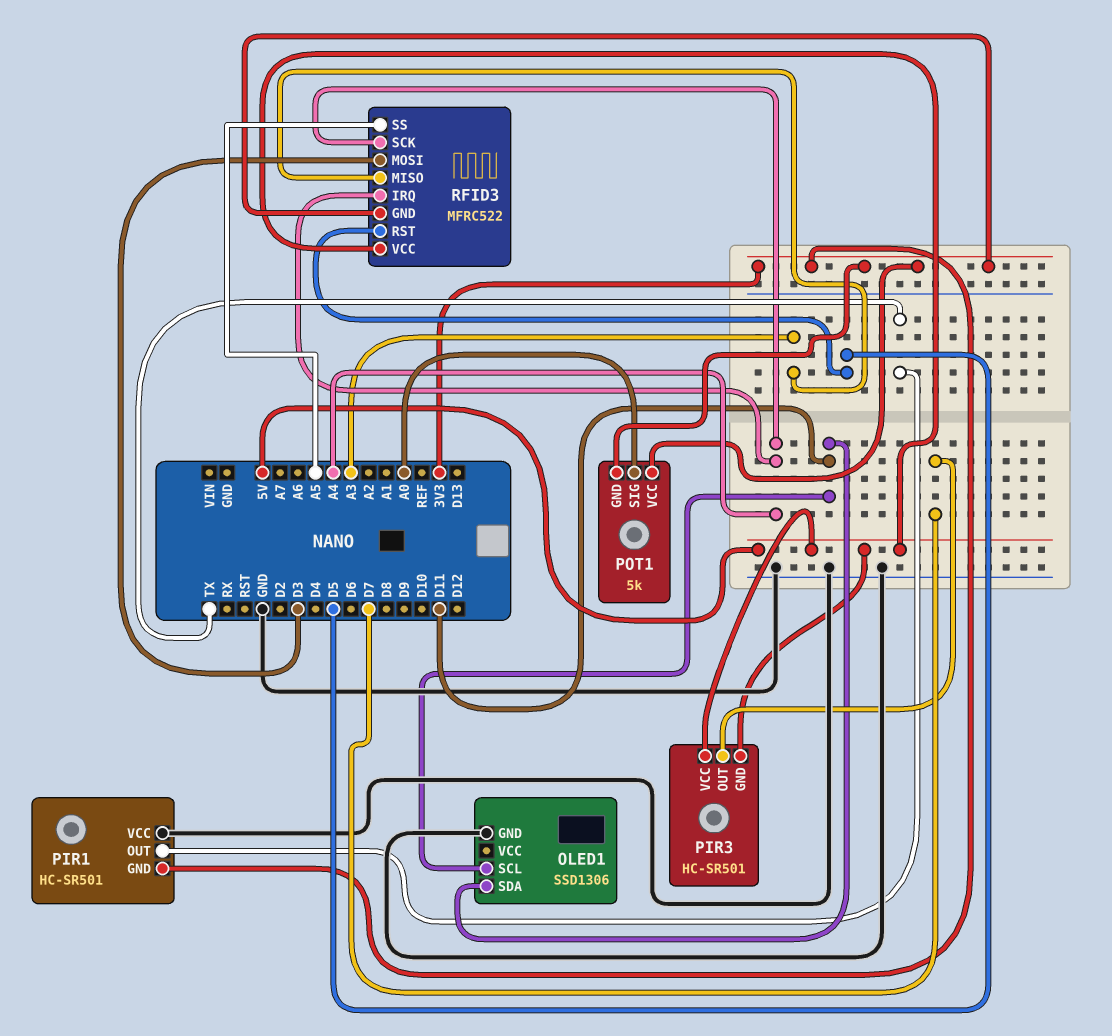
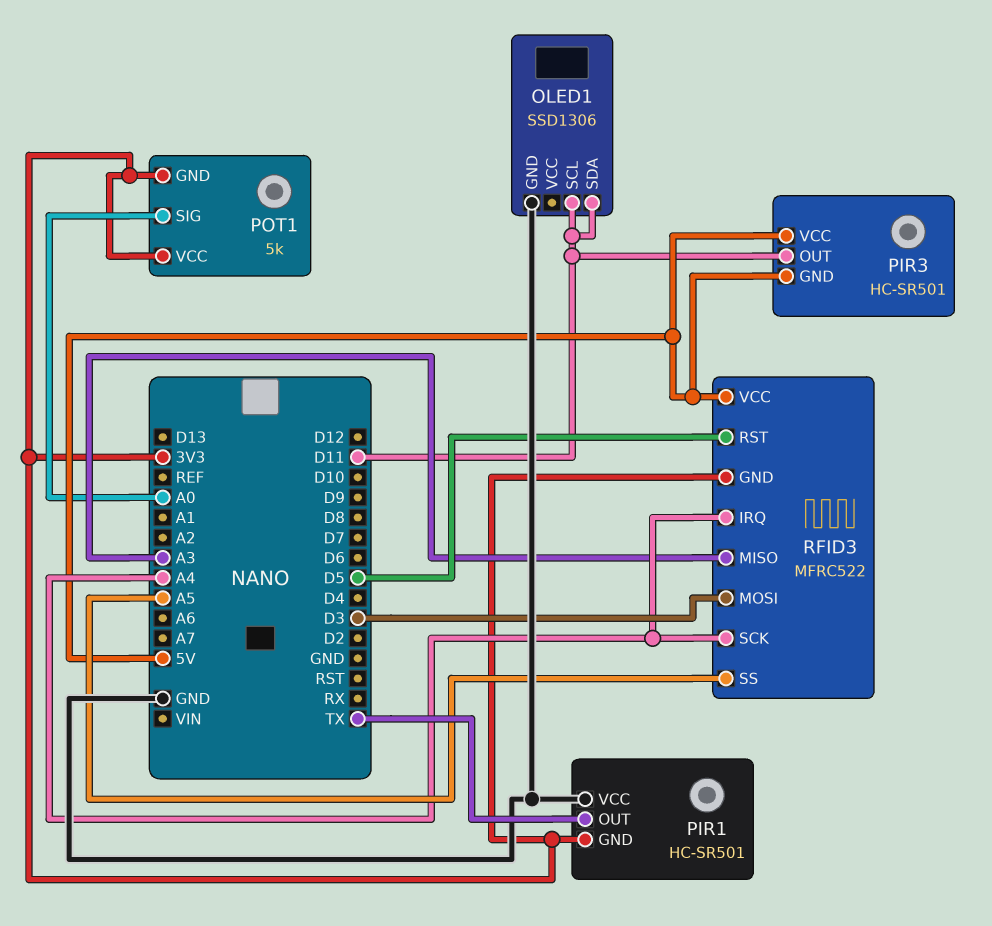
PIR3 pin OUT: D7 -> D11

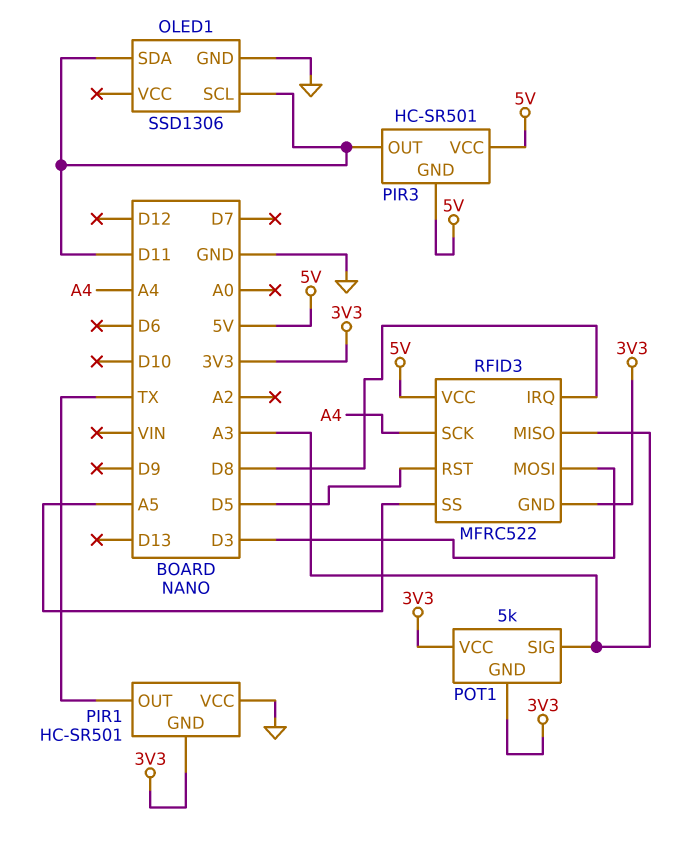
POT1 pin SIG: A0 -> A3
RFID3 pin IRQ: A4 -> D8

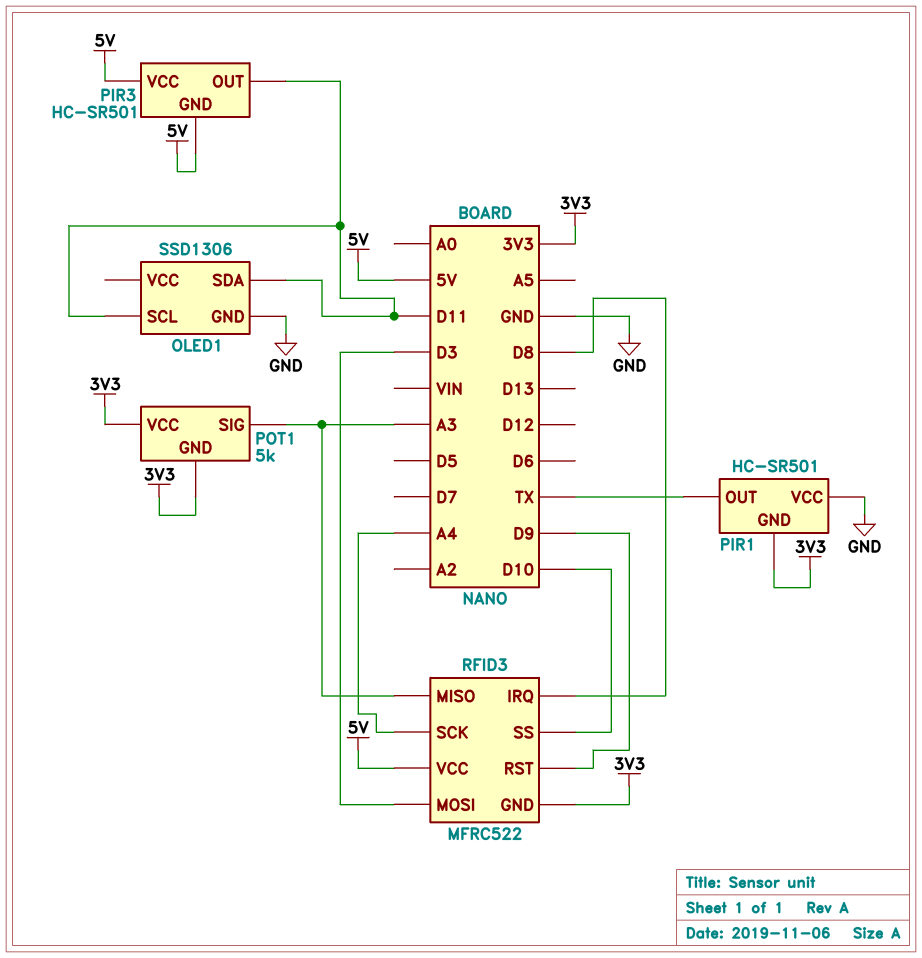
RFID3 pin RST: D5 -> D9
RFID3 pin SS: A5 -> D10

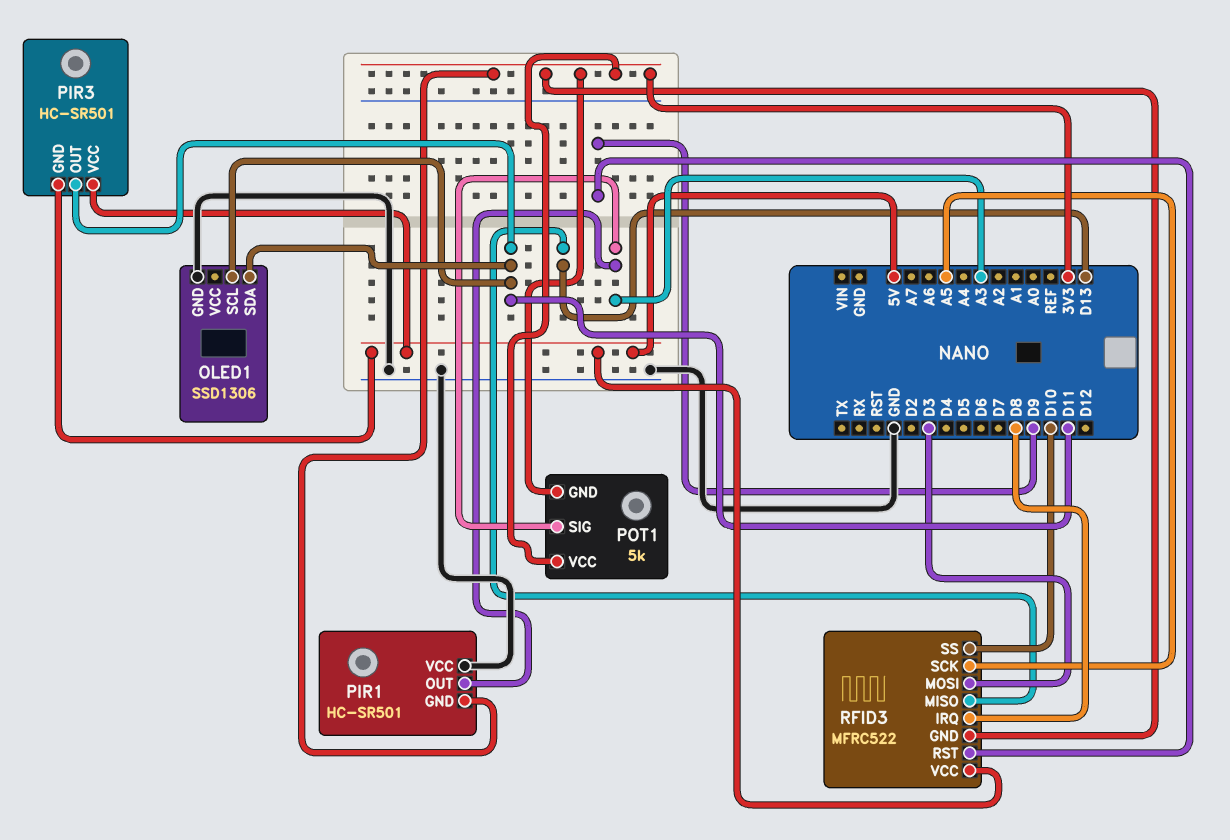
PIR1 pin OUT: TX -> A3
RFID3 pin MISO: A3 -> D13
RFID3 pin SCK: A4 -> A5

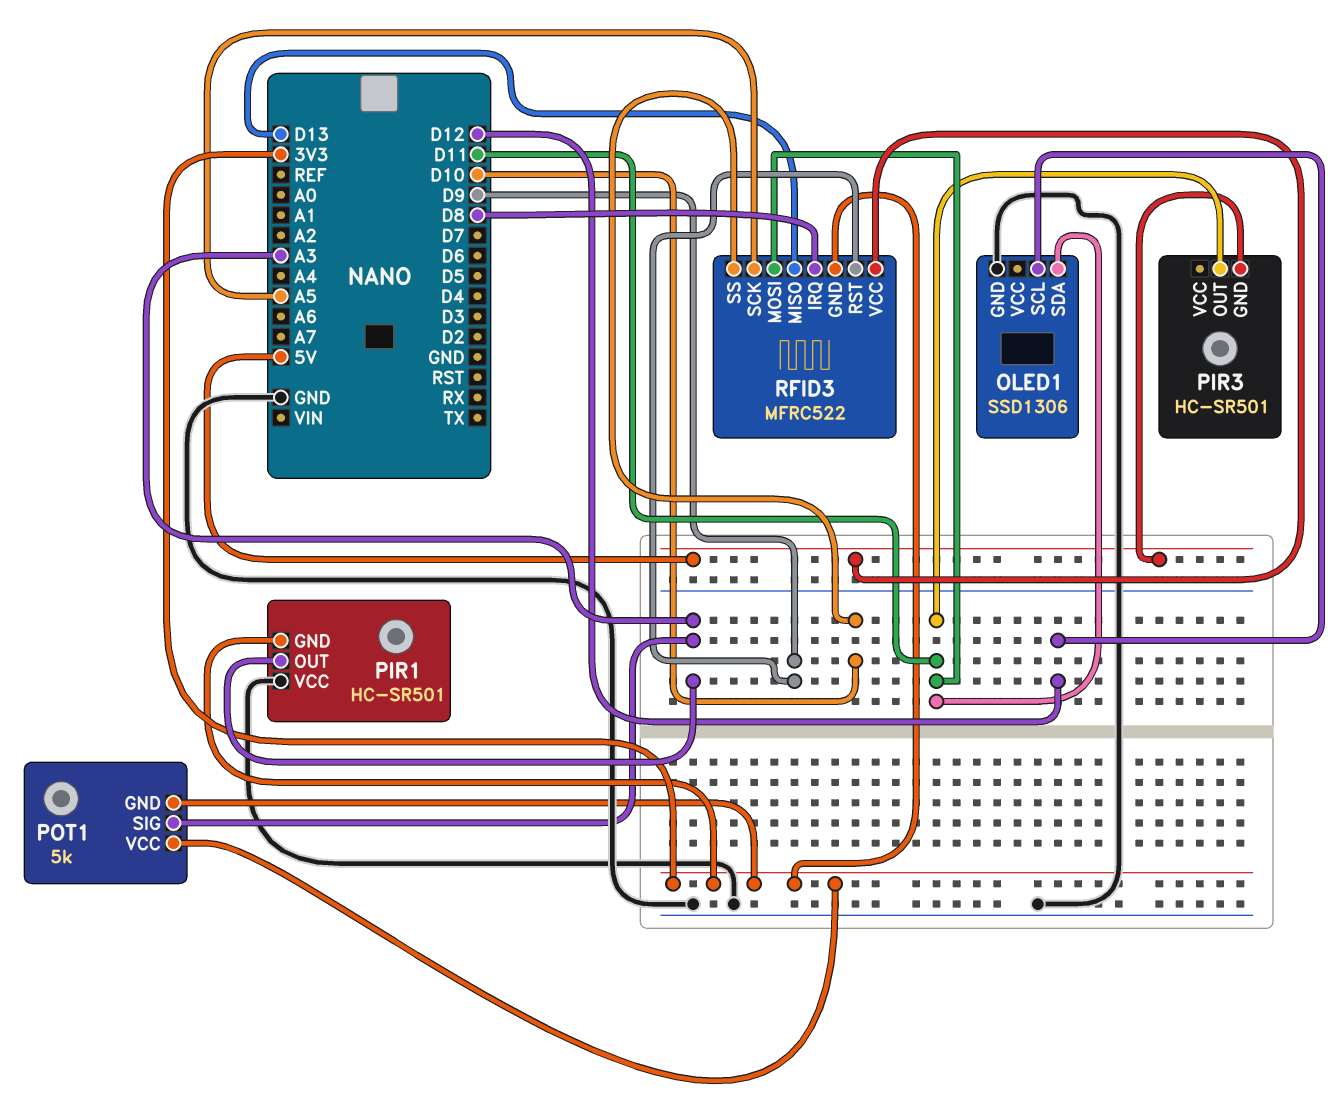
OLED1 pin SCL: D11 -> D12
PIR3 pin VCC: 5V -> none
RFID3 pin MOSI: D3 -> D11

